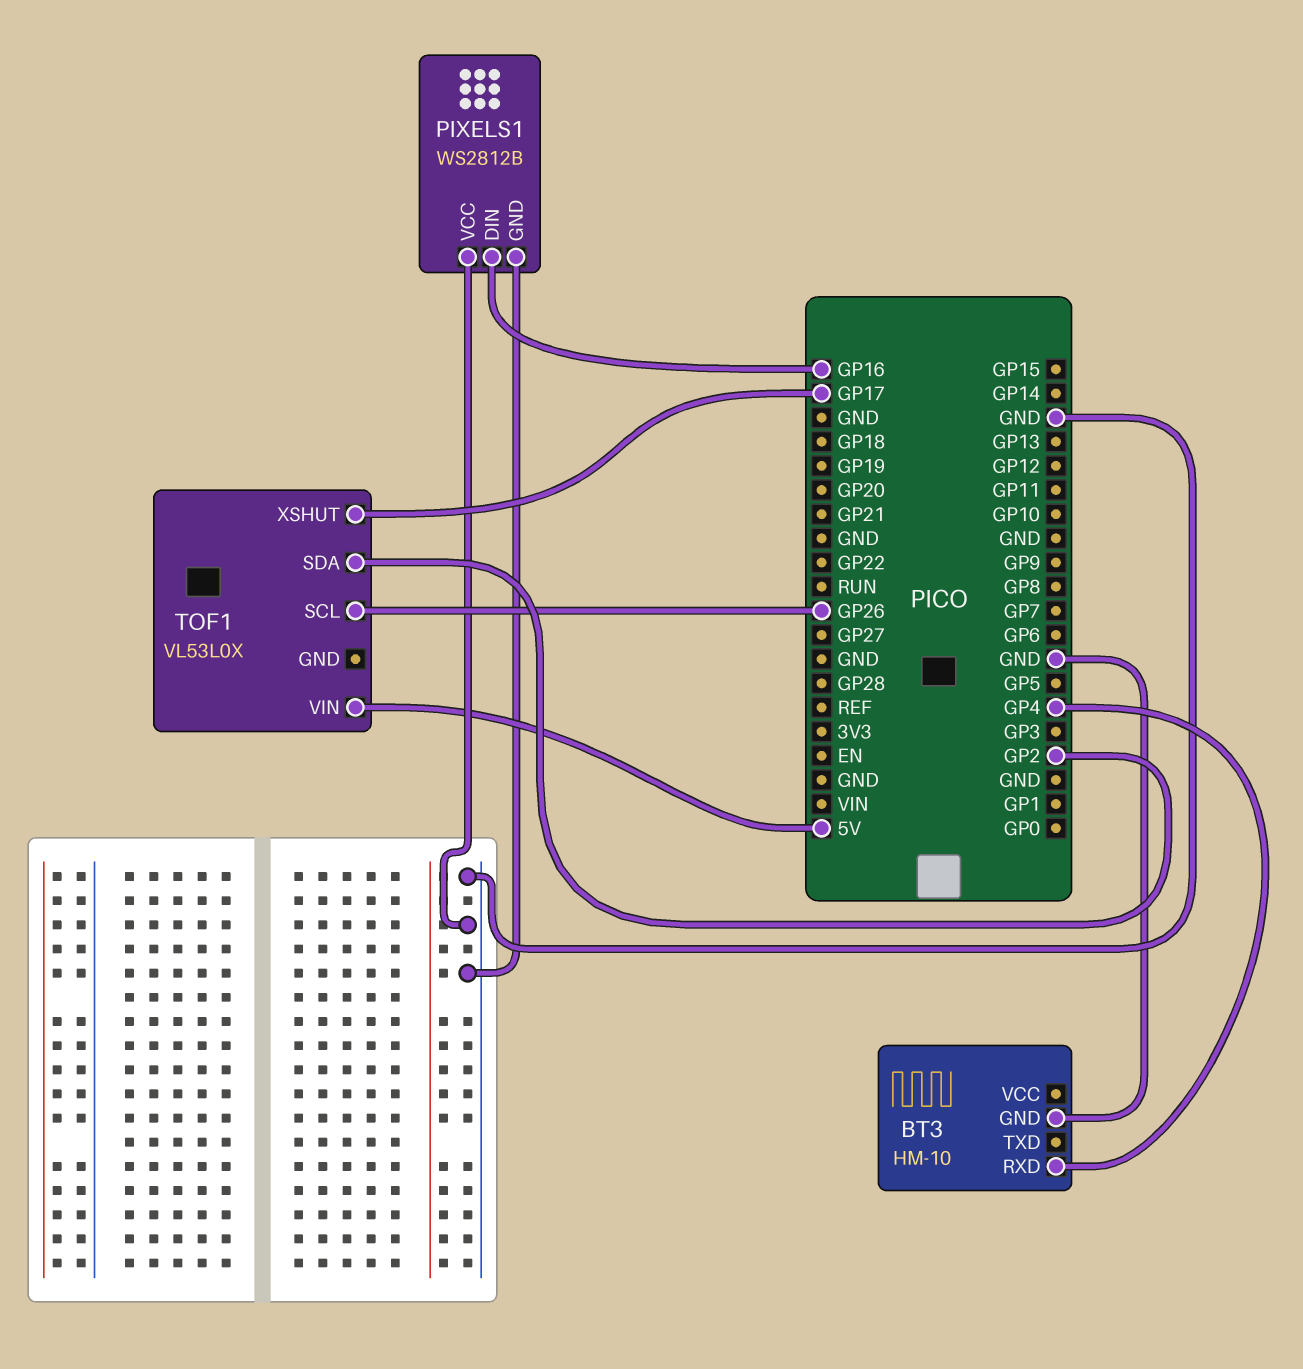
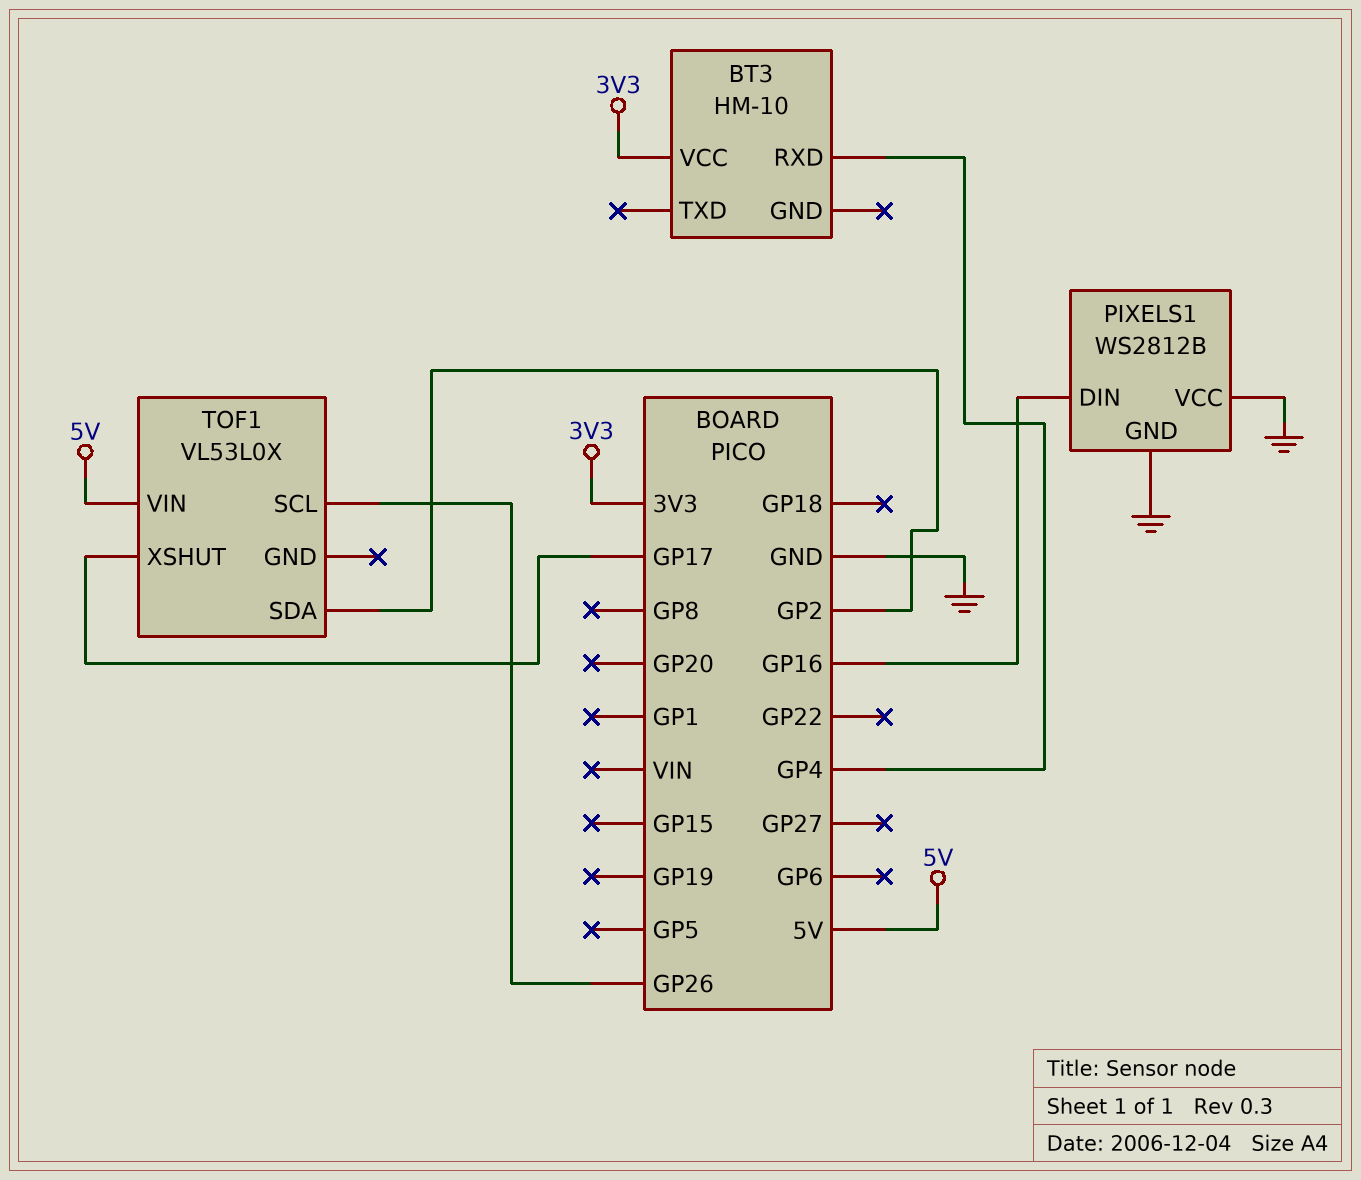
BT3 pin GND: GND -> none
BT3 pin VCC: none -> 3V3

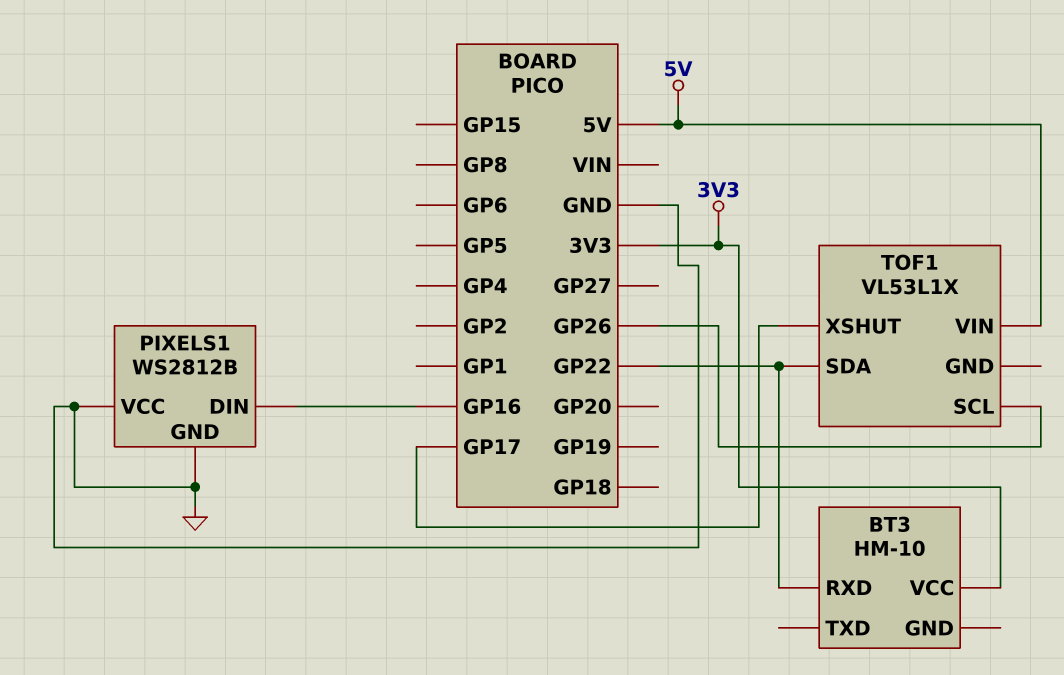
BT3 pin RXD: GP4 -> GP22
TOF1: VL53L0X -> VL53L1X
TOF1 pin SDA: GP2 -> GP22

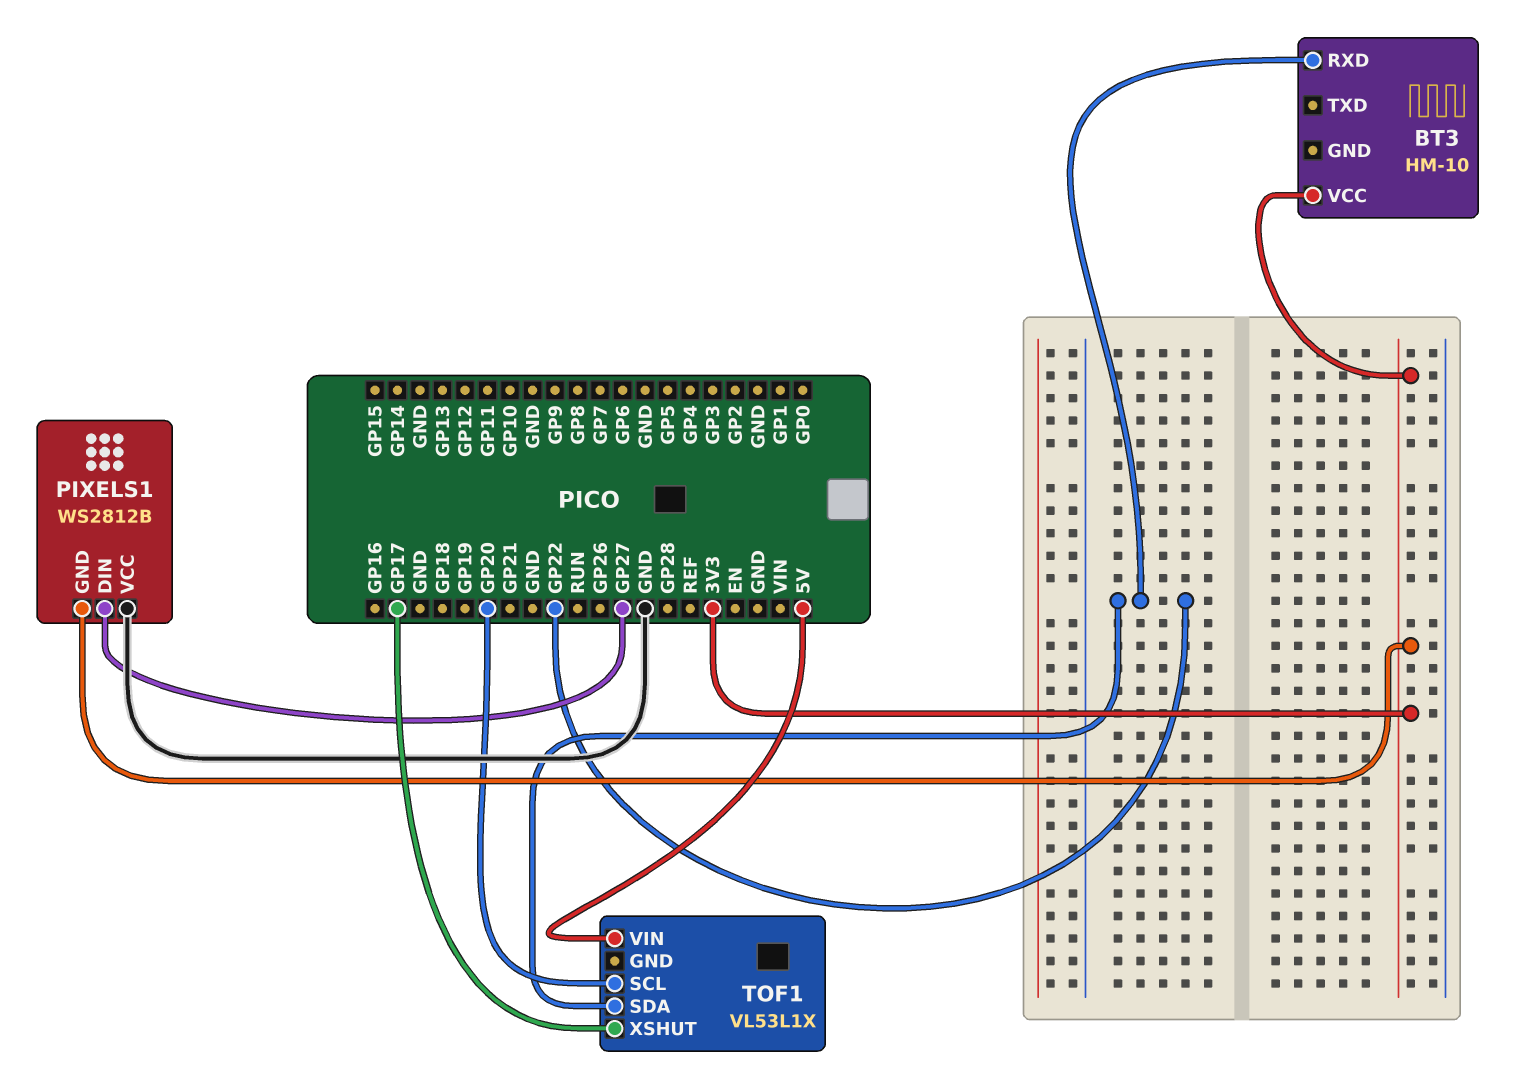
PIXELS1 pin DIN: GP16 -> GP27
PIXELS1 pin GND: GND -> 3V3
TOF1 pin SCL: GP26 -> GP20

